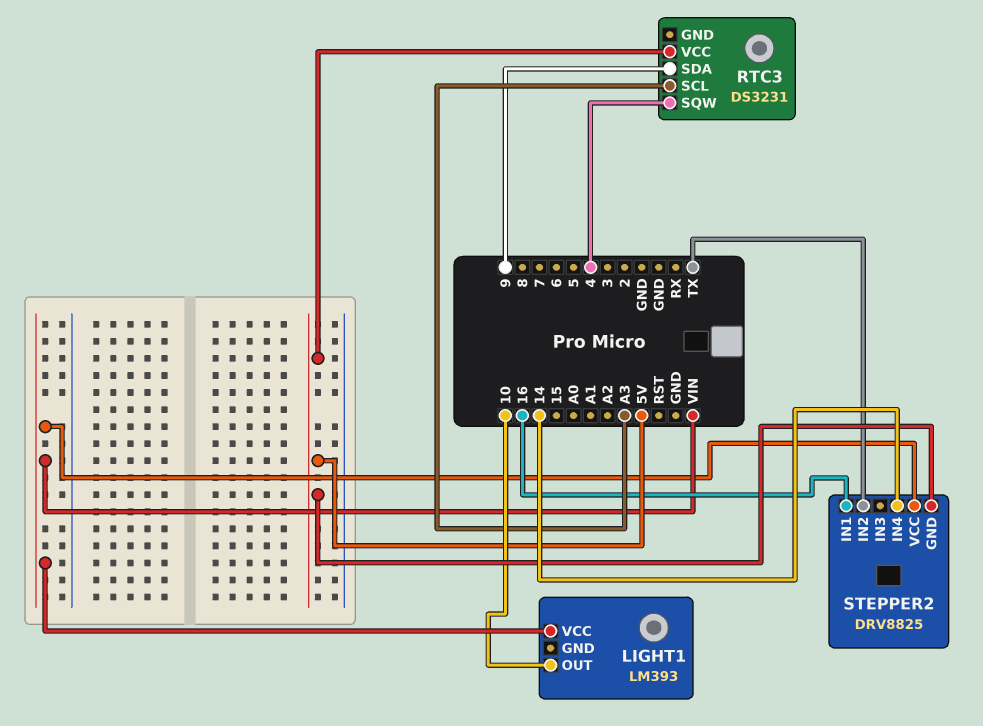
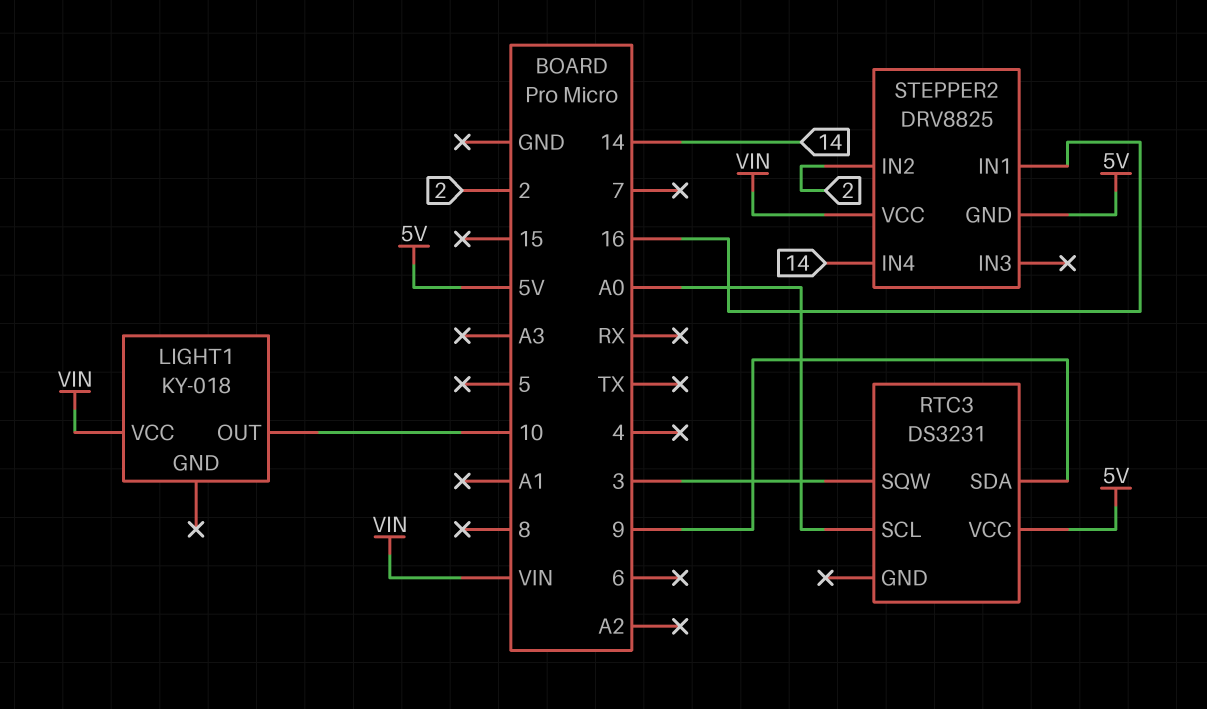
LIGHT1: LM393 -> KY-018
RTC3 pin SCL: A3 -> A0
RTC3 pin SQW: 4 -> 3
STEPPER2 pin IN2: TX -> 2

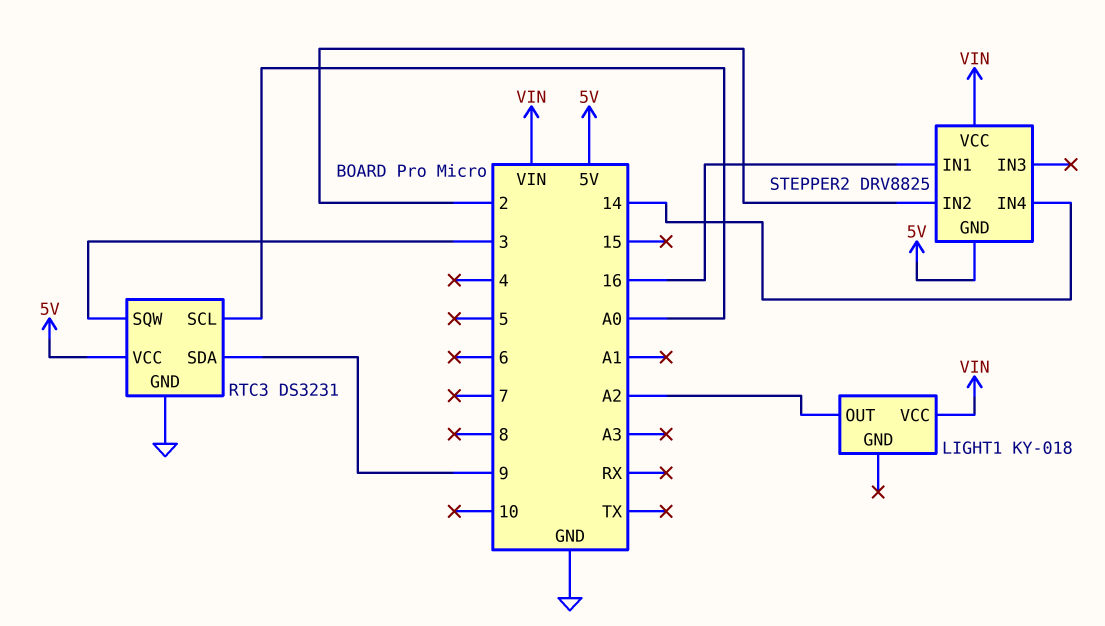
LIGHT1 pin OUT: 10 -> A2
RTC3 pin GND: none -> GND

